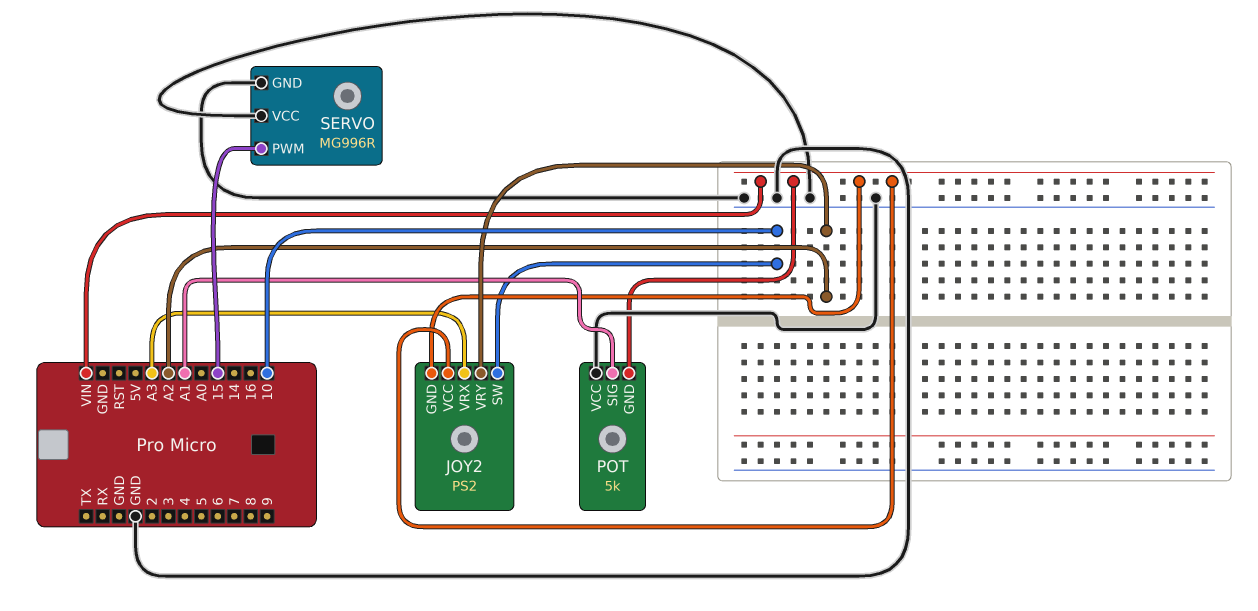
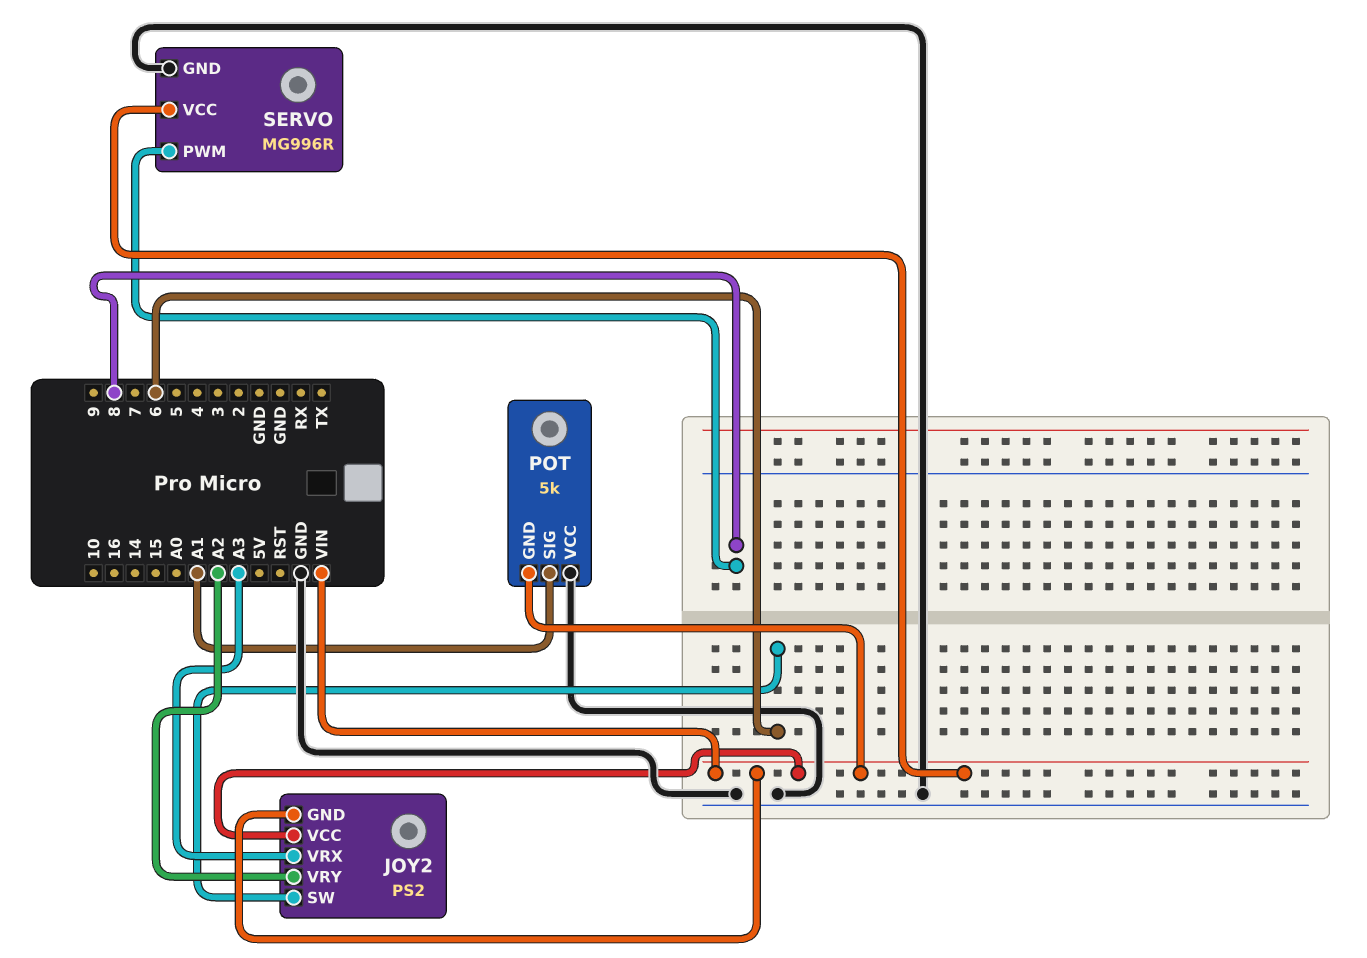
JOY2 pin SW: 10 -> 6
SERVO pin PWM: 15 -> 8
SERVO pin VCC: GND -> VIN

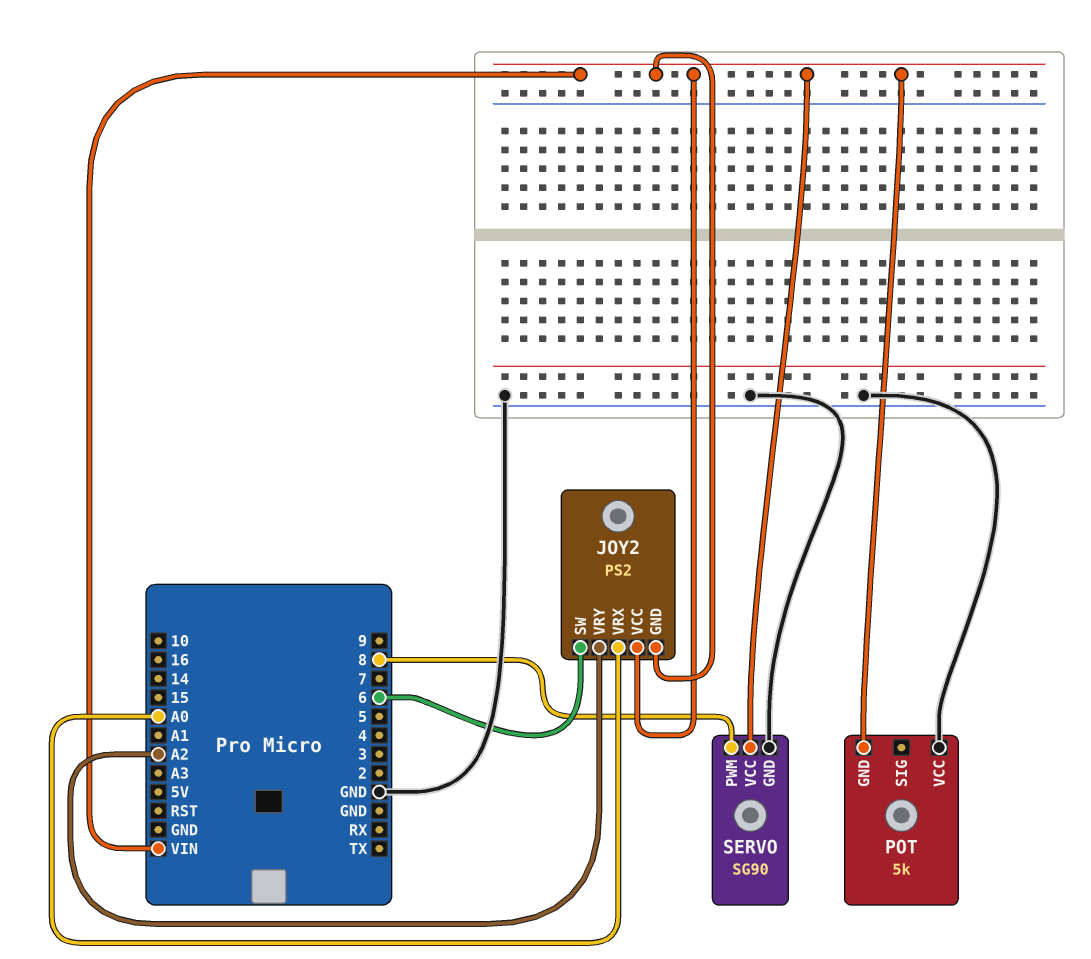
JOY2 pin VRX: A3 -> A0
POT pin SIG: A1 -> none
SERVO: MG996R -> SG90

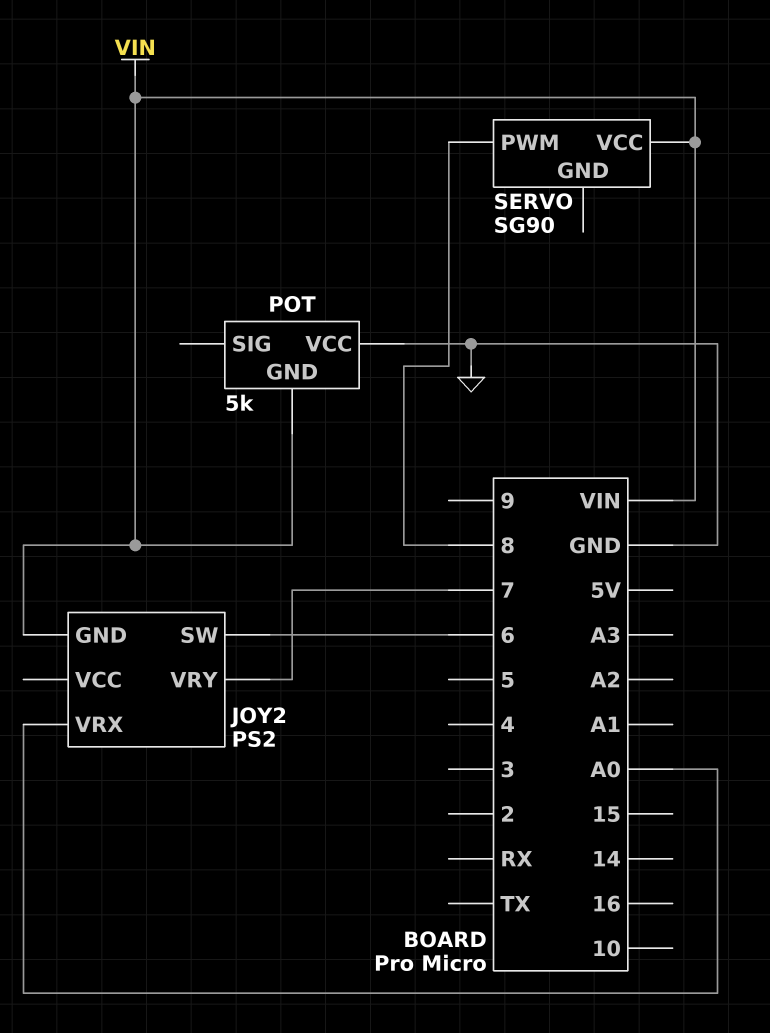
JOY2 pin VCC: VIN -> none
JOY2 pin VRY: A2 -> 7
SERVO pin GND: GND -> none

